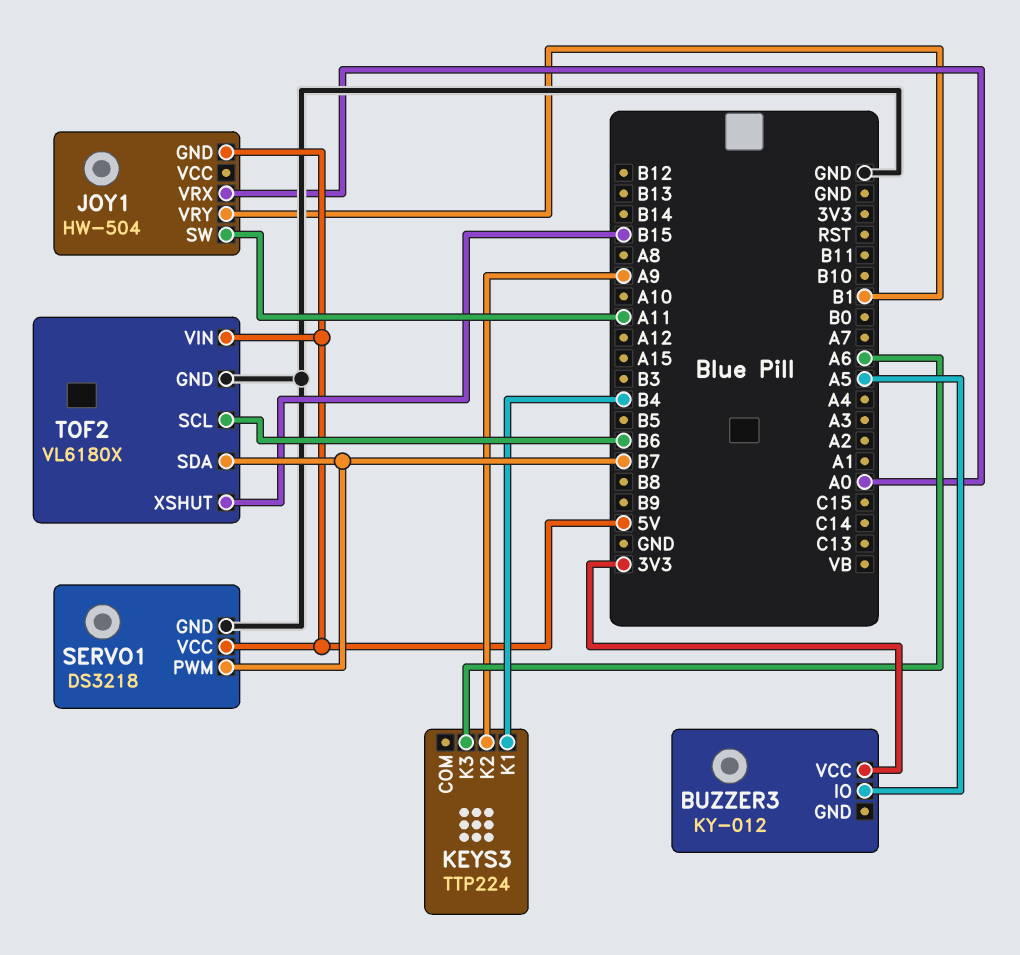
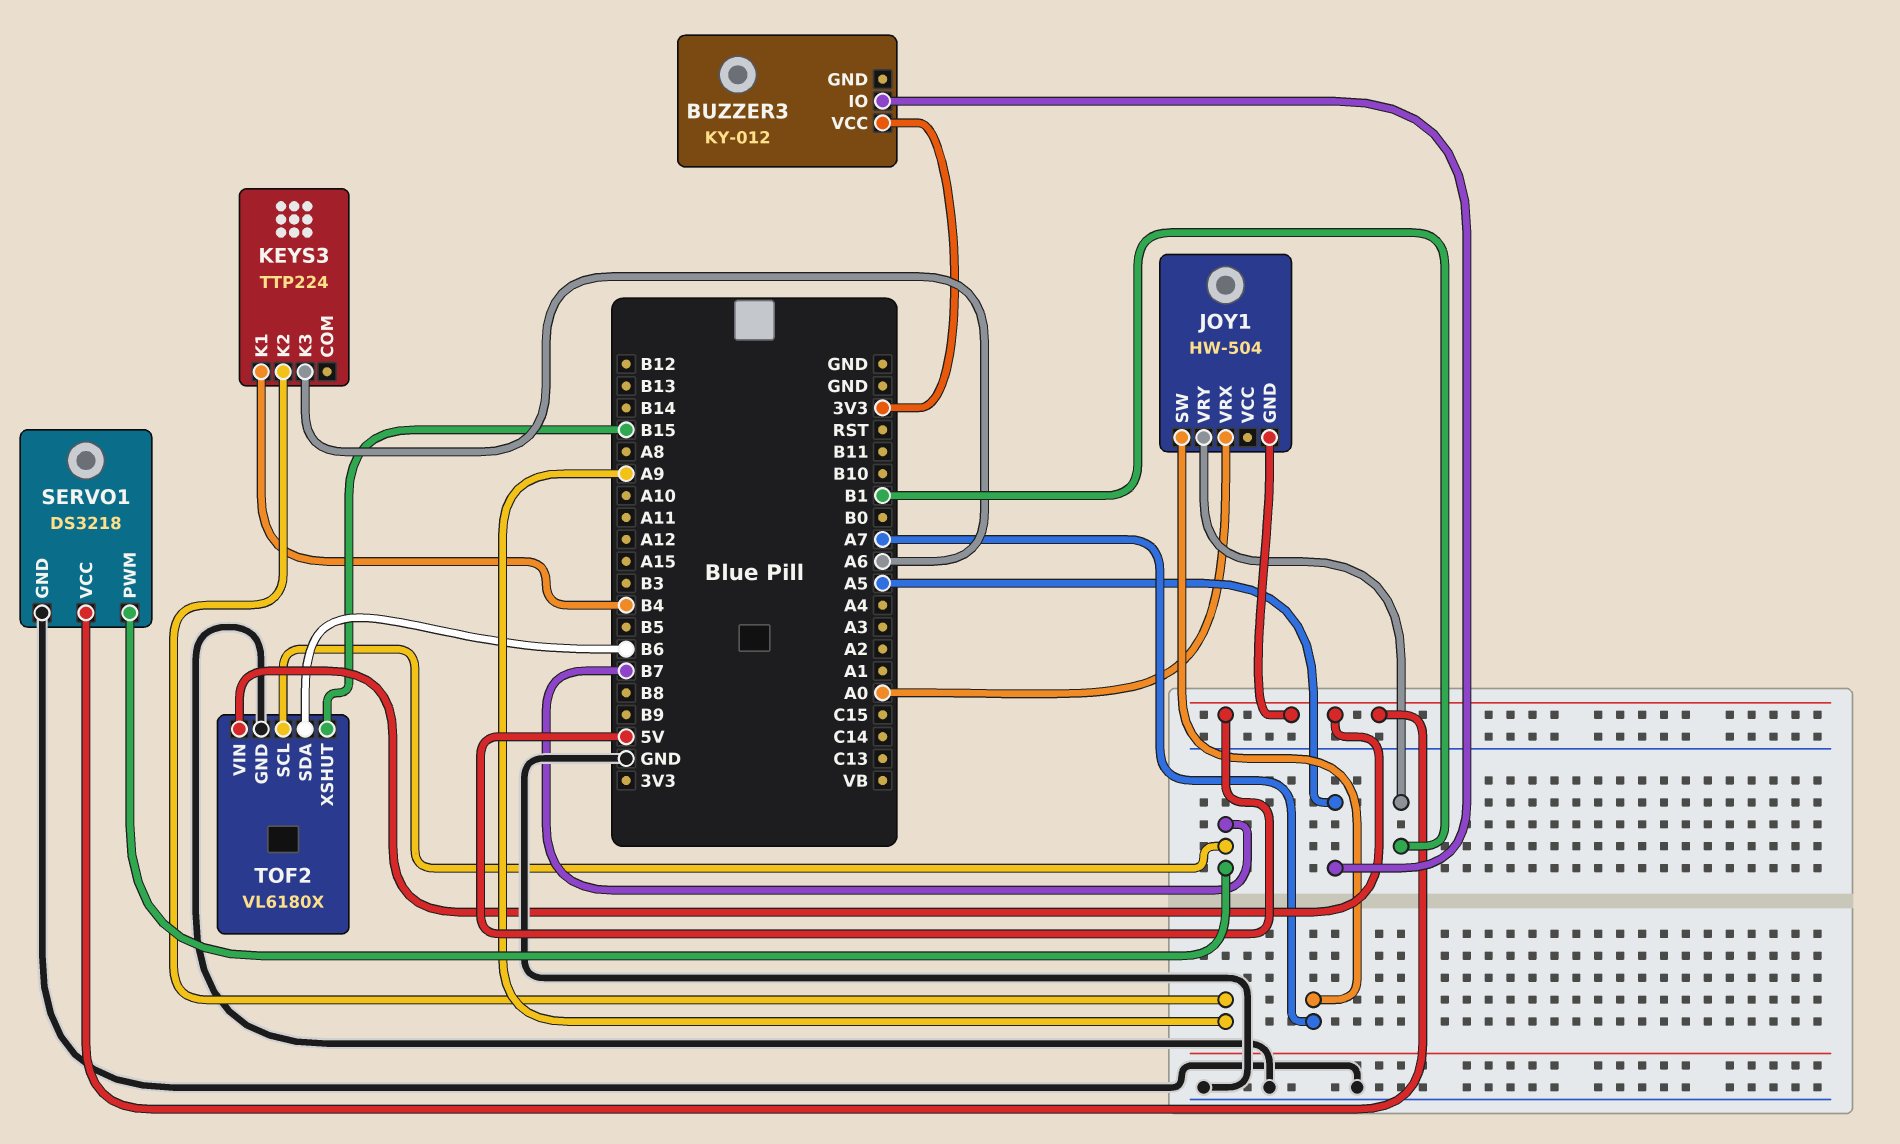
JOY1 pin SW: A11 -> A7
TOF2 pin SCL: B6 -> B7
TOF2 pin SDA: B7 -> B6

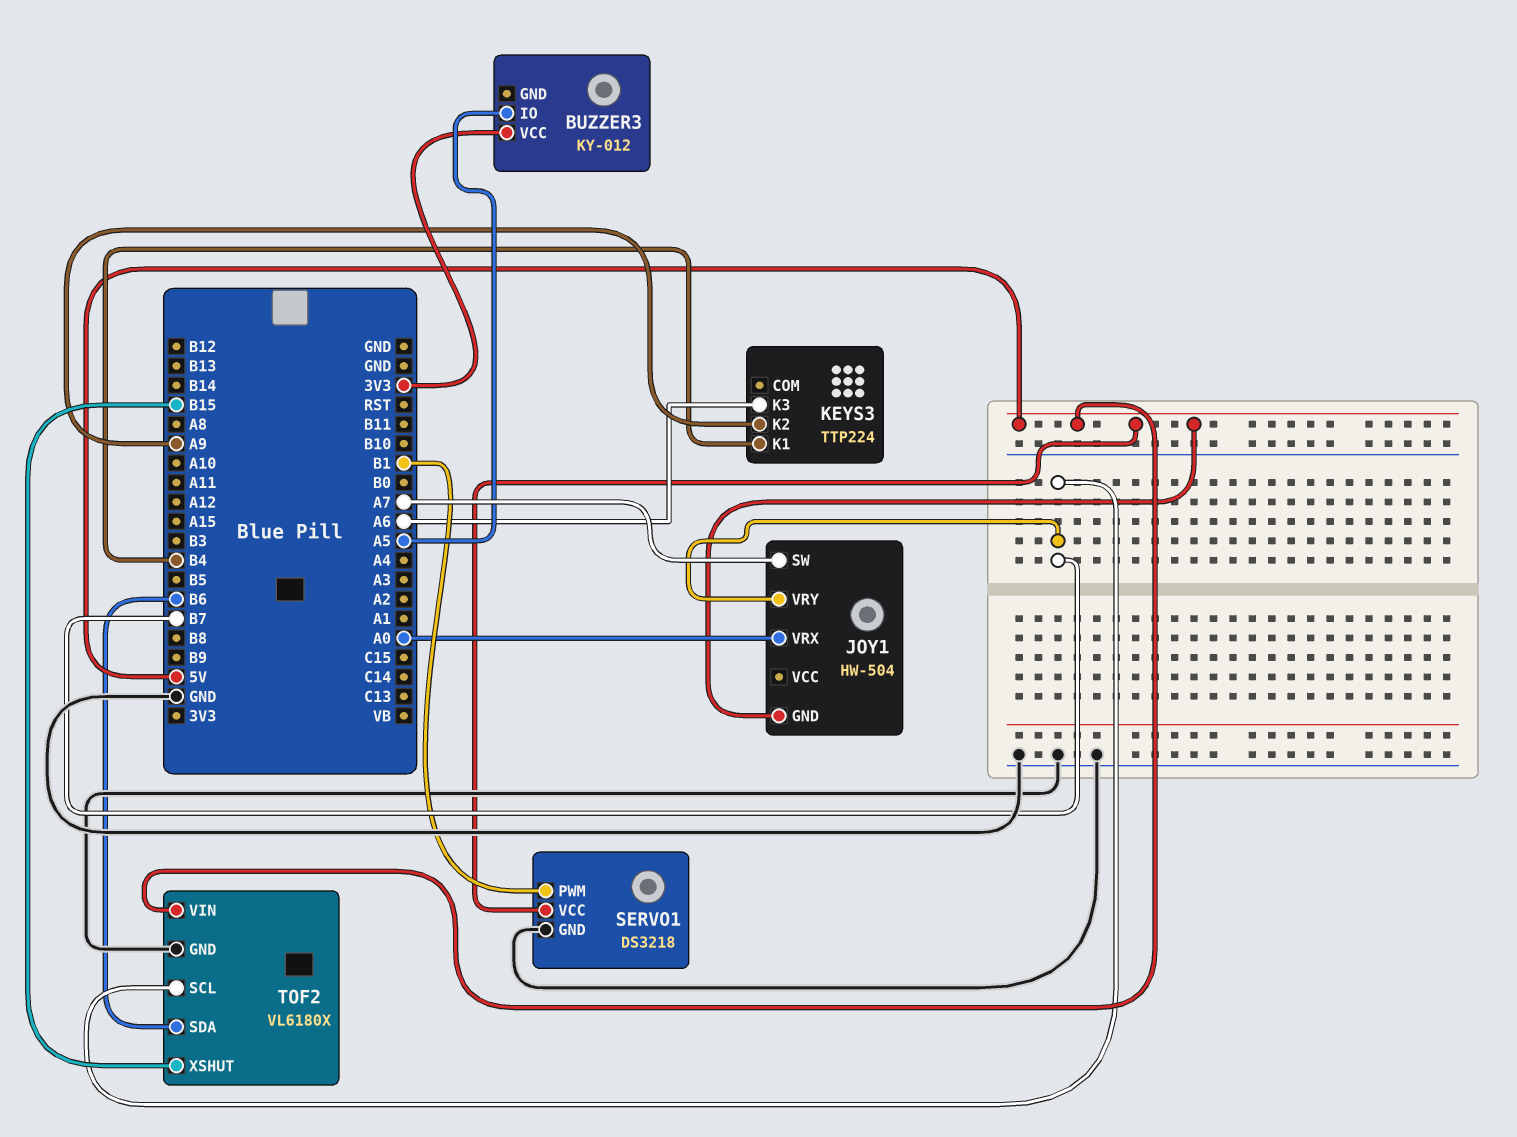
JOY1 pin VRY: B1 -> B7
SERVO1 pin PWM: B7 -> B1

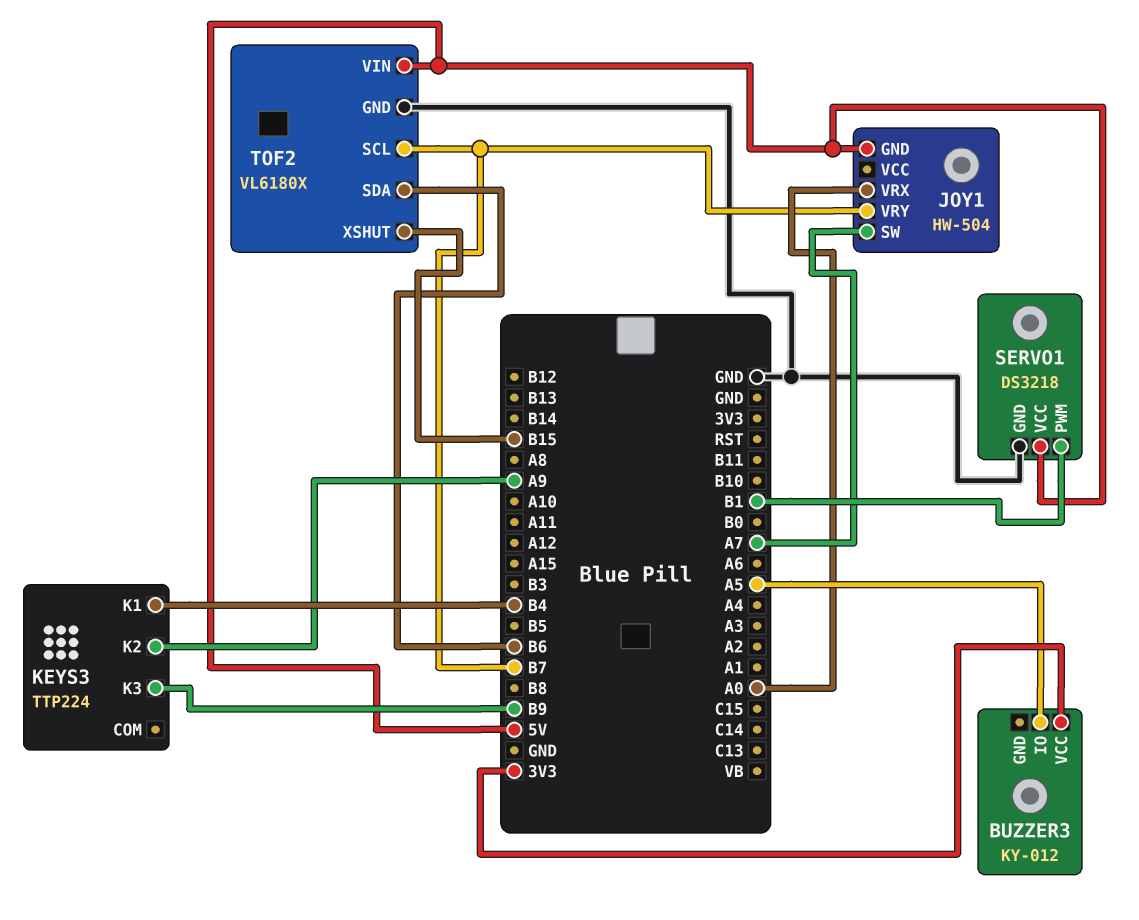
KEYS3 pin K3: A6 -> B9

